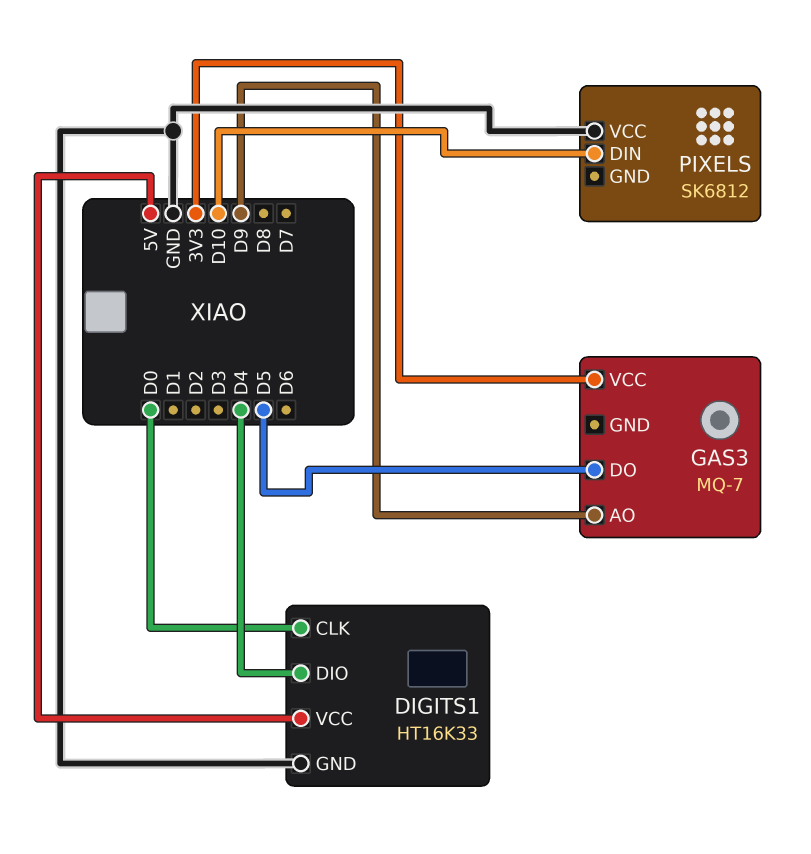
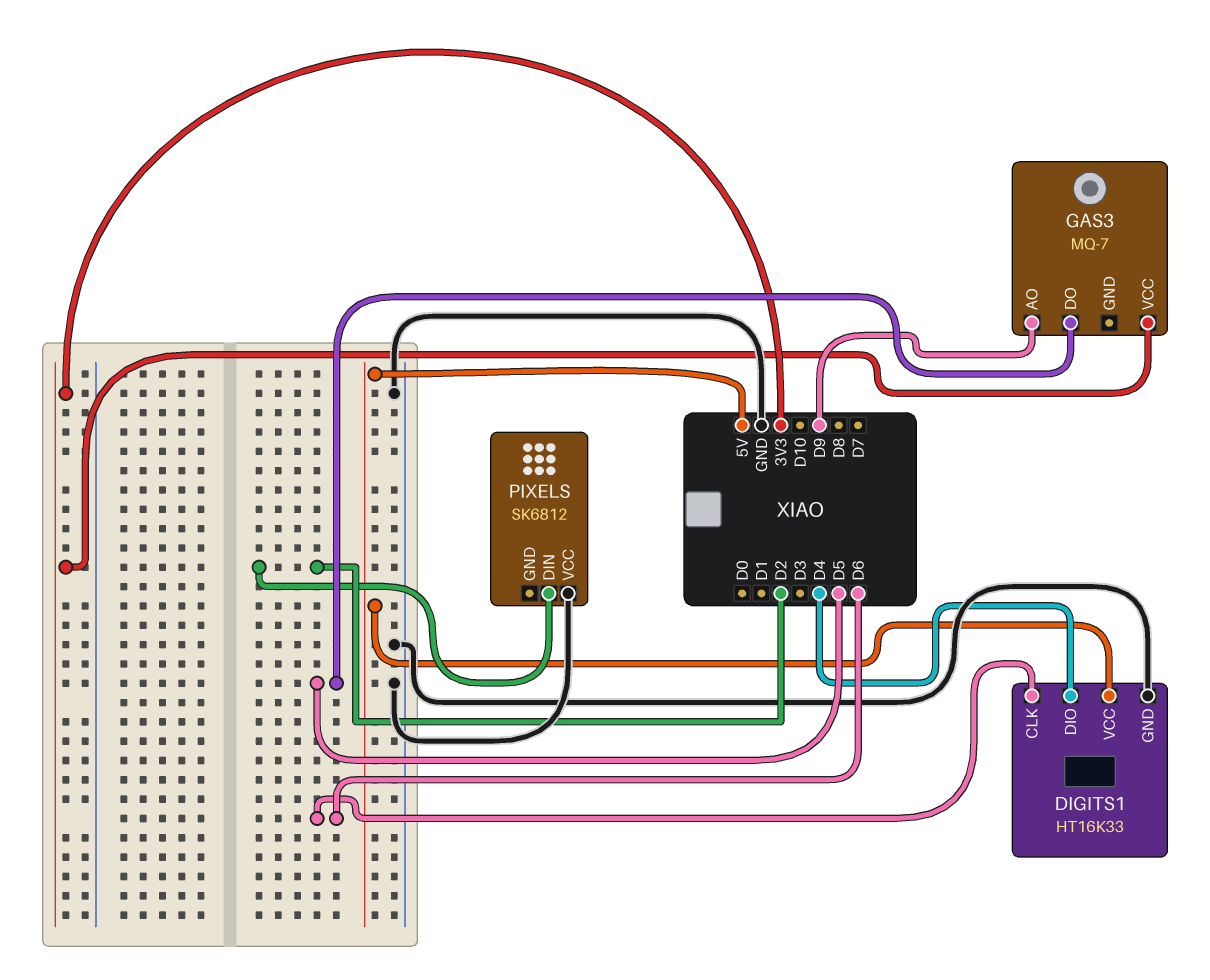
DIGITS1 pin CLK: D0 -> D6
PIXELS pin DIN: D10 -> D2

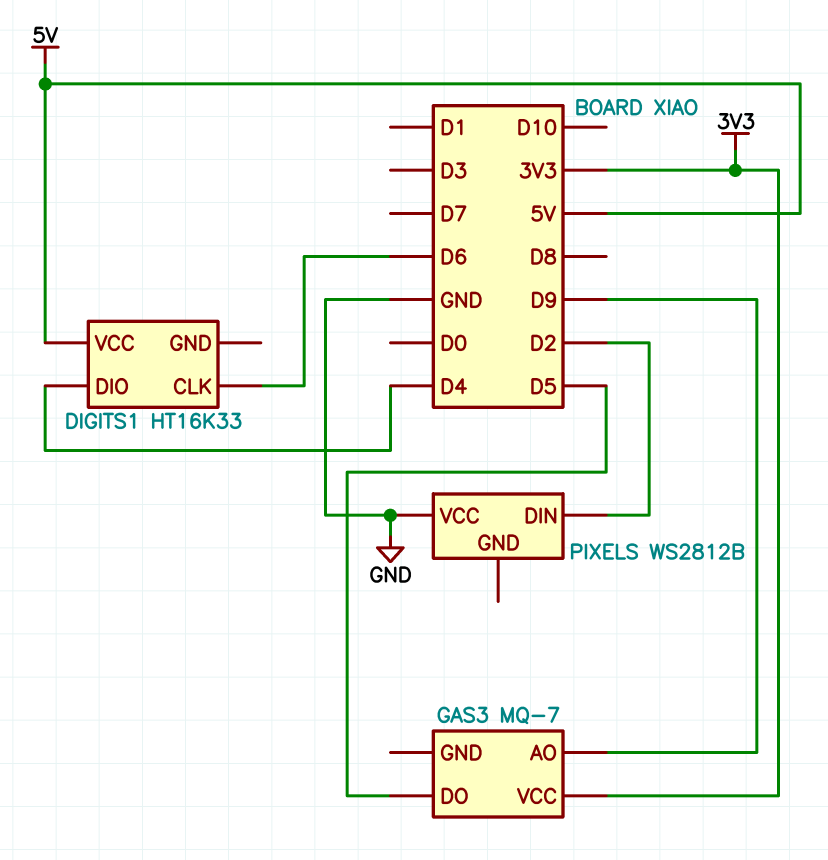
DIGITS1 pin GND: GND -> none
PIXELS: SK6812 -> WS2812B

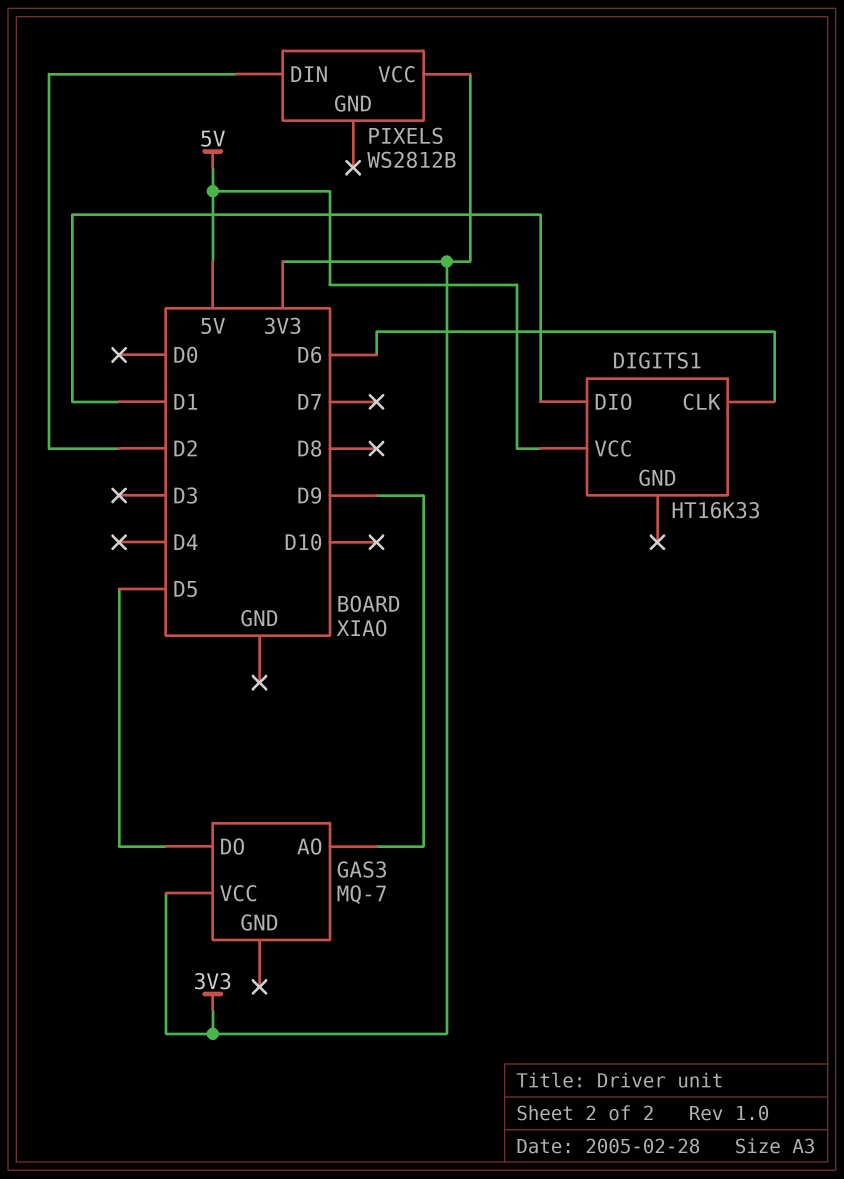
DIGITS1 pin DIO: D4 -> D1
PIXELS pin VCC: GND -> 3V3

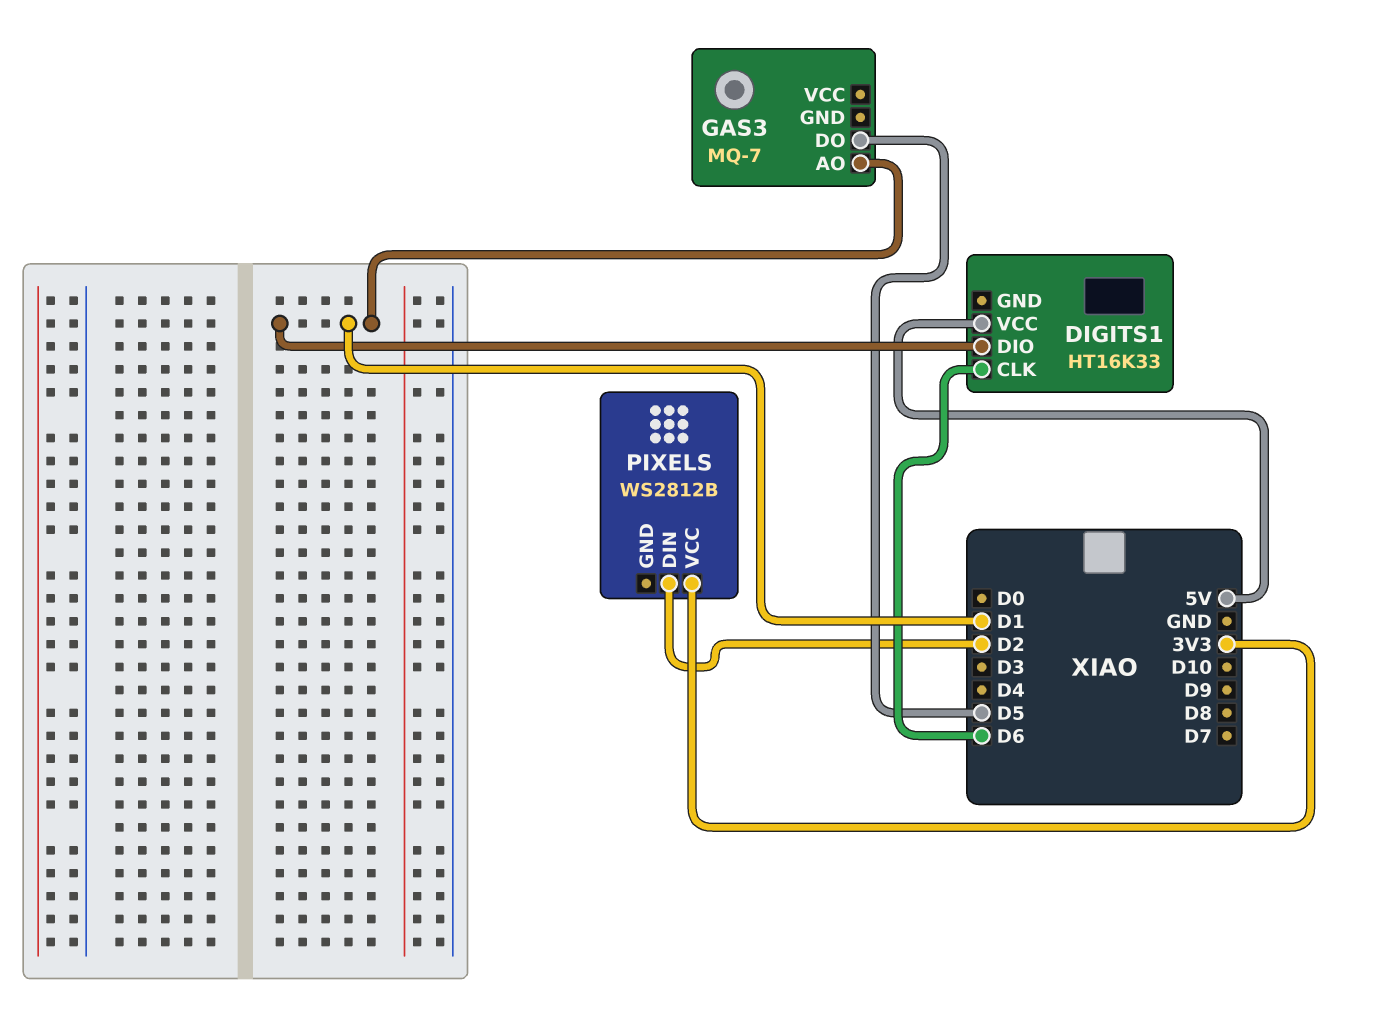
GAS3 pin AO: D9 -> D1
GAS3 pin VCC: 3V3 -> none

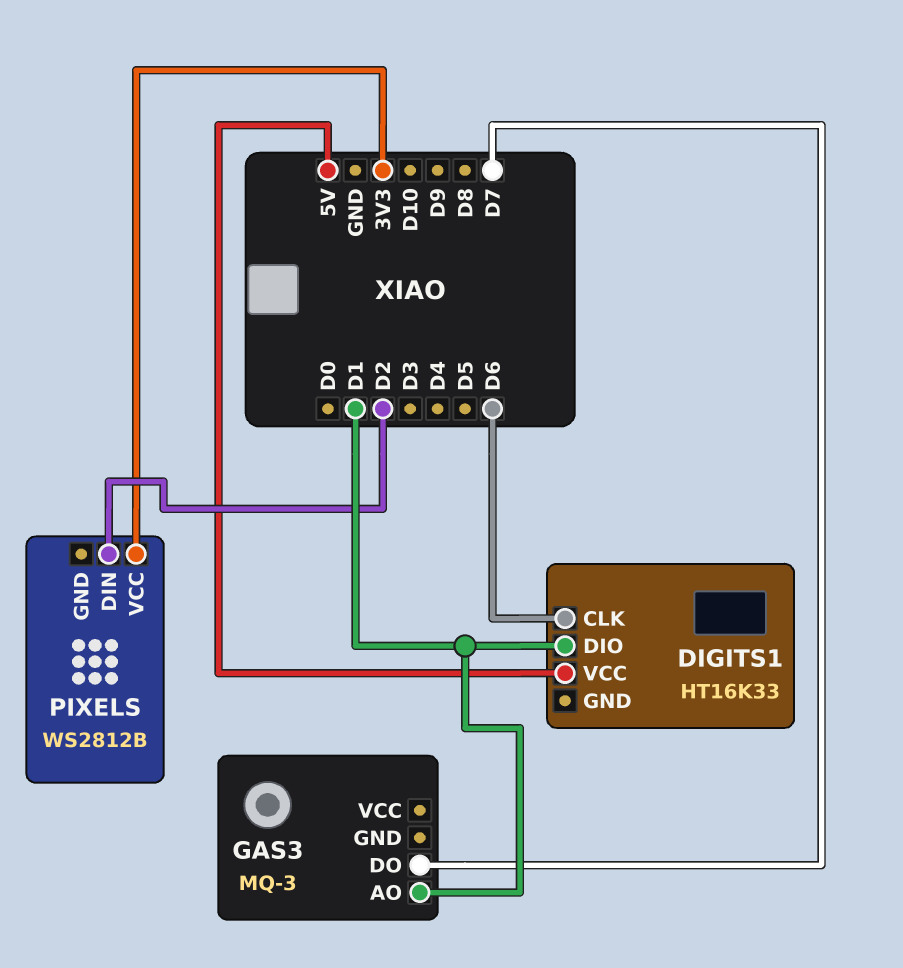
GAS3: MQ-7 -> MQ-3
GAS3 pin DO: D5 -> D7

